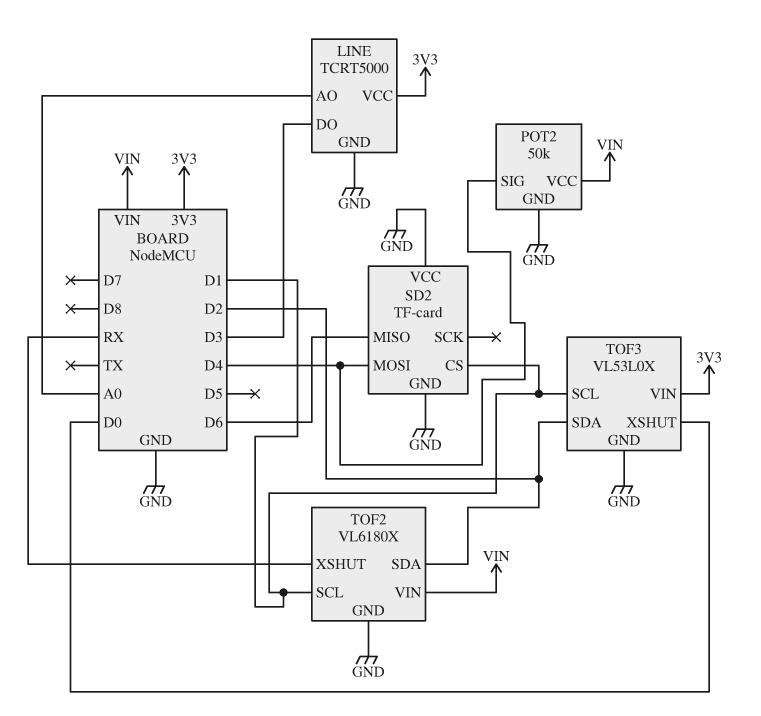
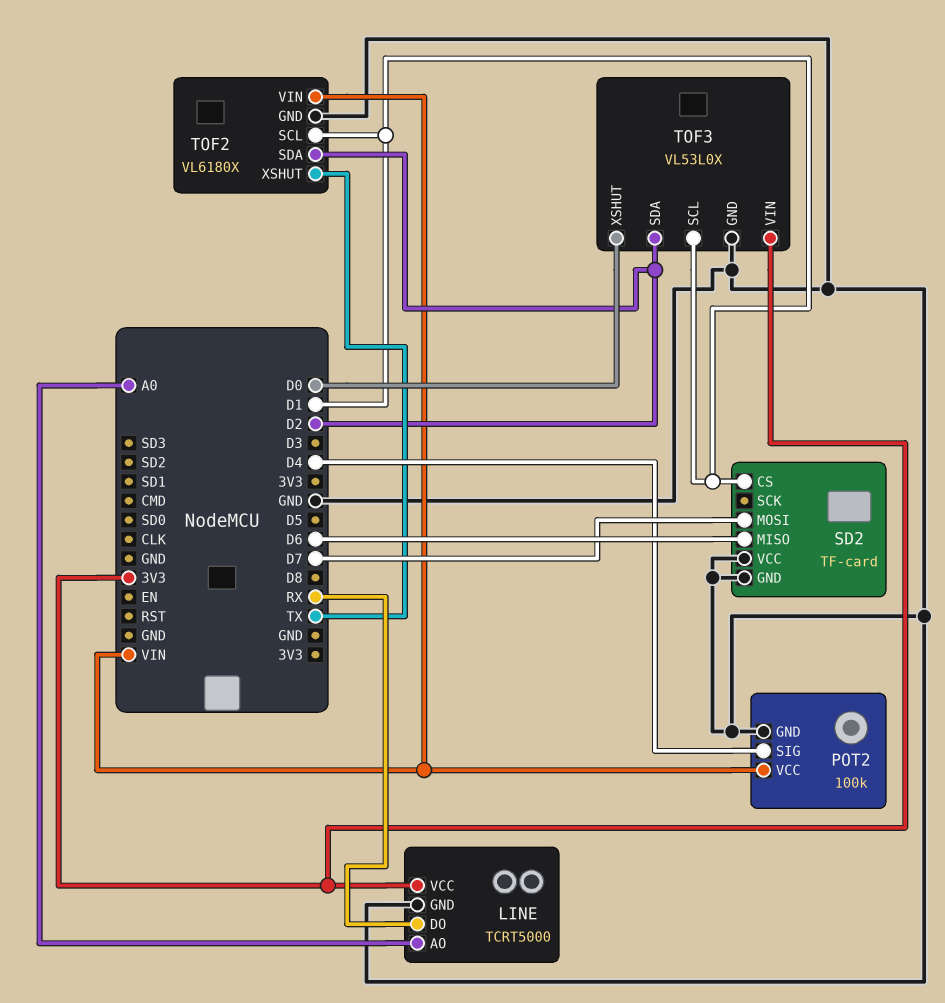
LINE pin DO: D3 -> RX
POT2: 50k -> 100k
SD2 pin MOSI: D4 -> D7
TOF2 pin XSHUT: RX -> TX

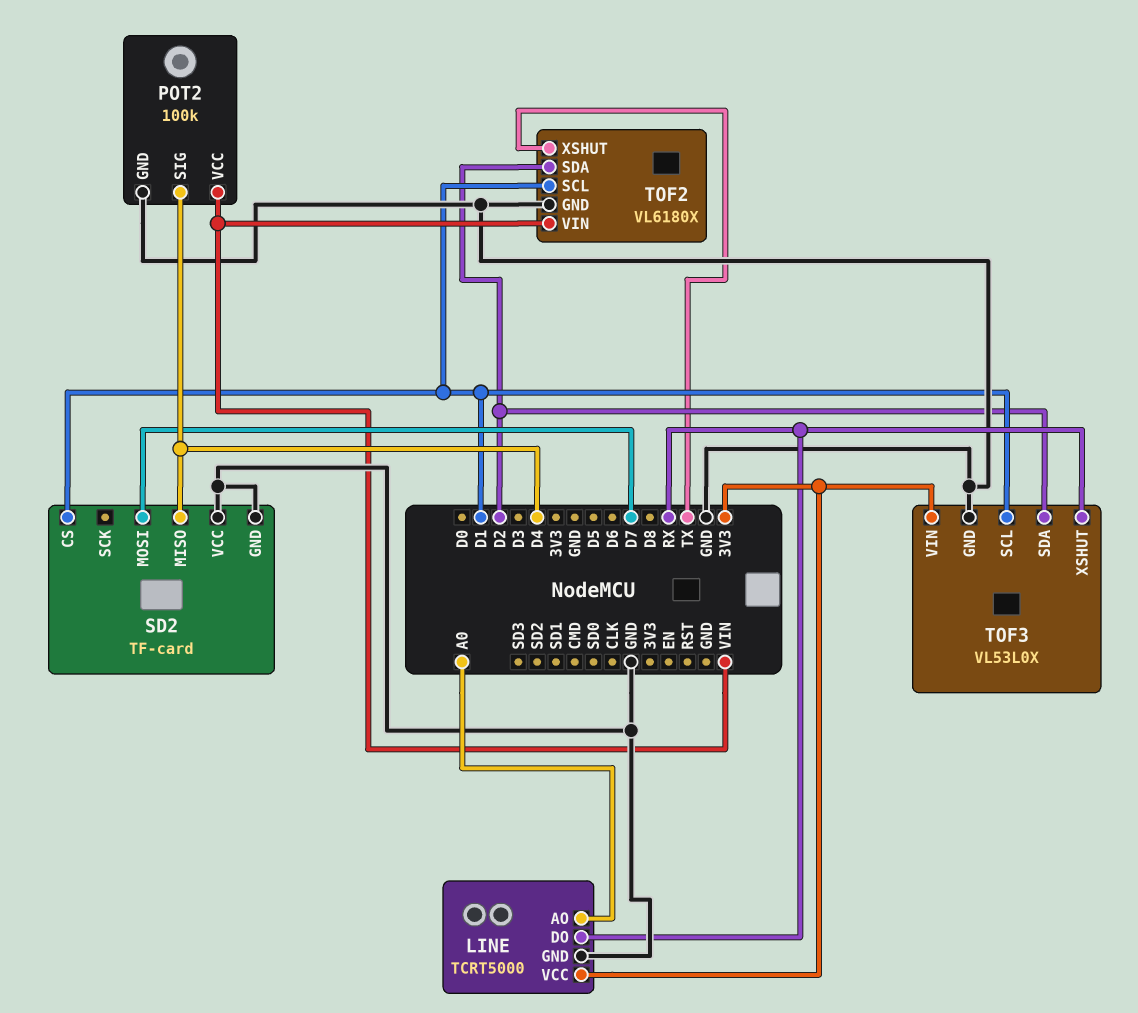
SD2 pin MISO: D6 -> D4
TOF3 pin XSHUT: D0 -> RX

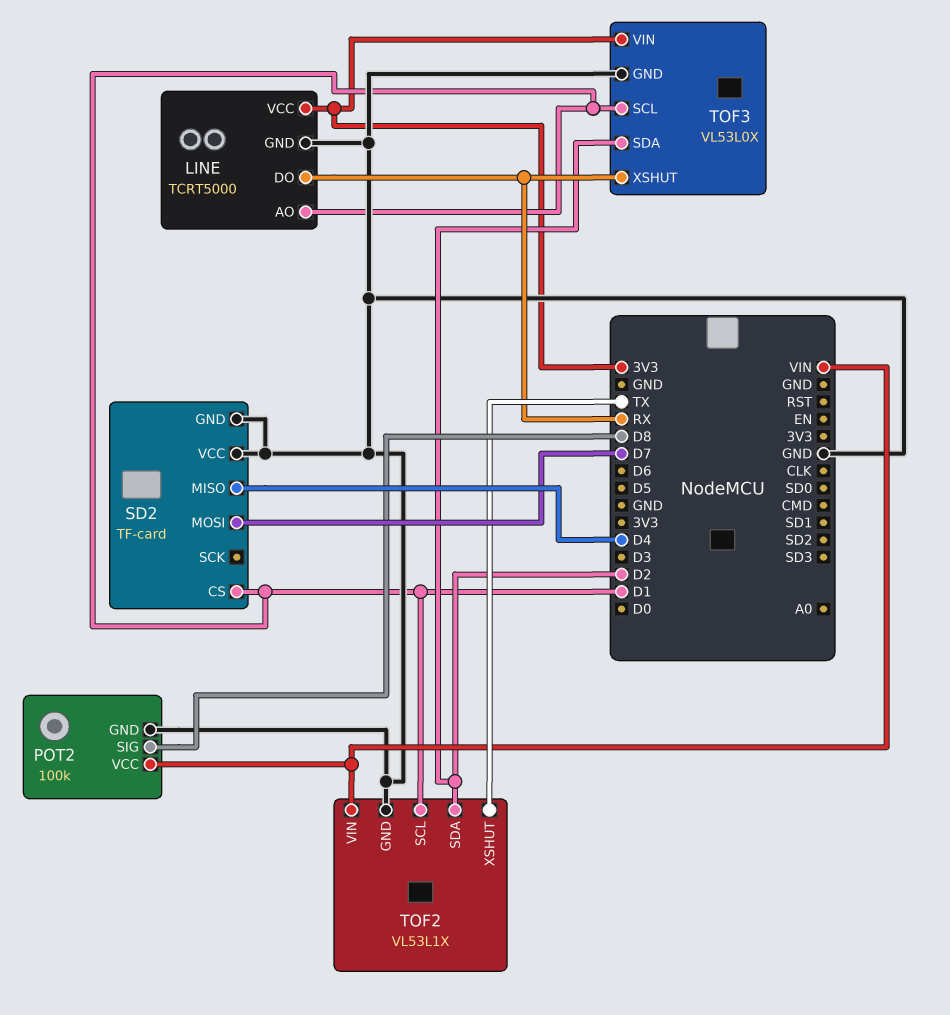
LINE pin AO: A0 -> D1
POT2 pin SIG: D4 -> D8
TOF2: VL6180X -> VL53L1X

